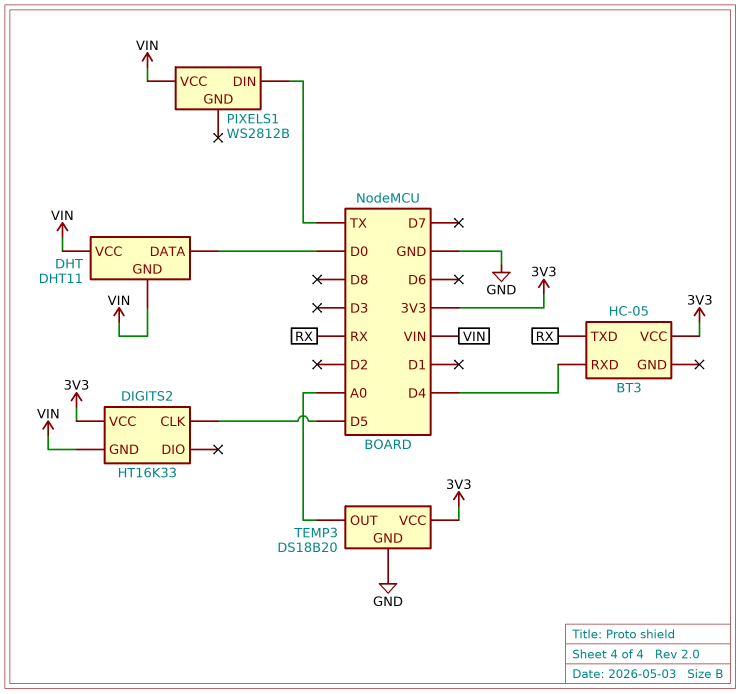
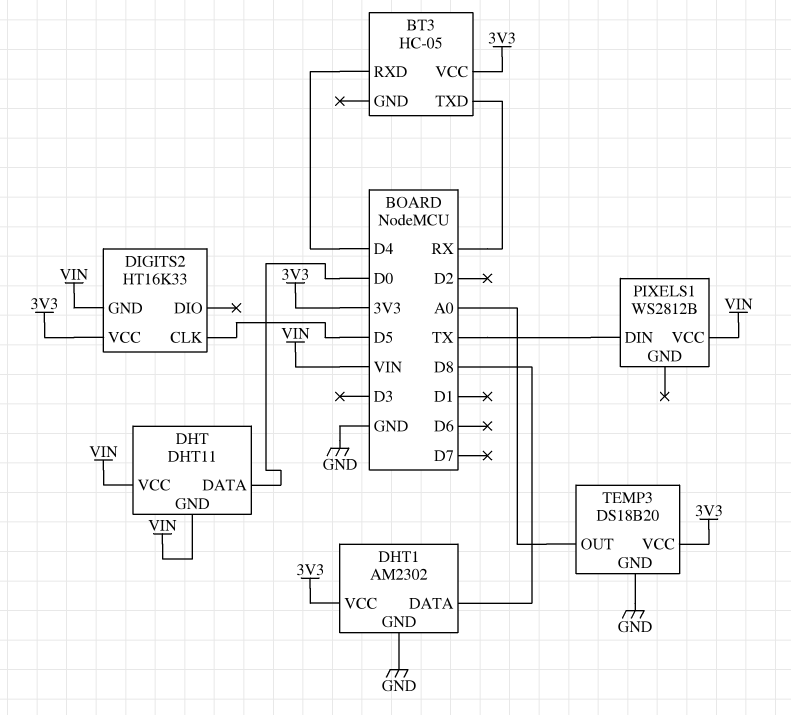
DHT1: none -> AM2302
DHT1 pin DATA: none -> D8
DHT1 pin GND: none -> GND
DHT1 pin VCC: none -> 3V3

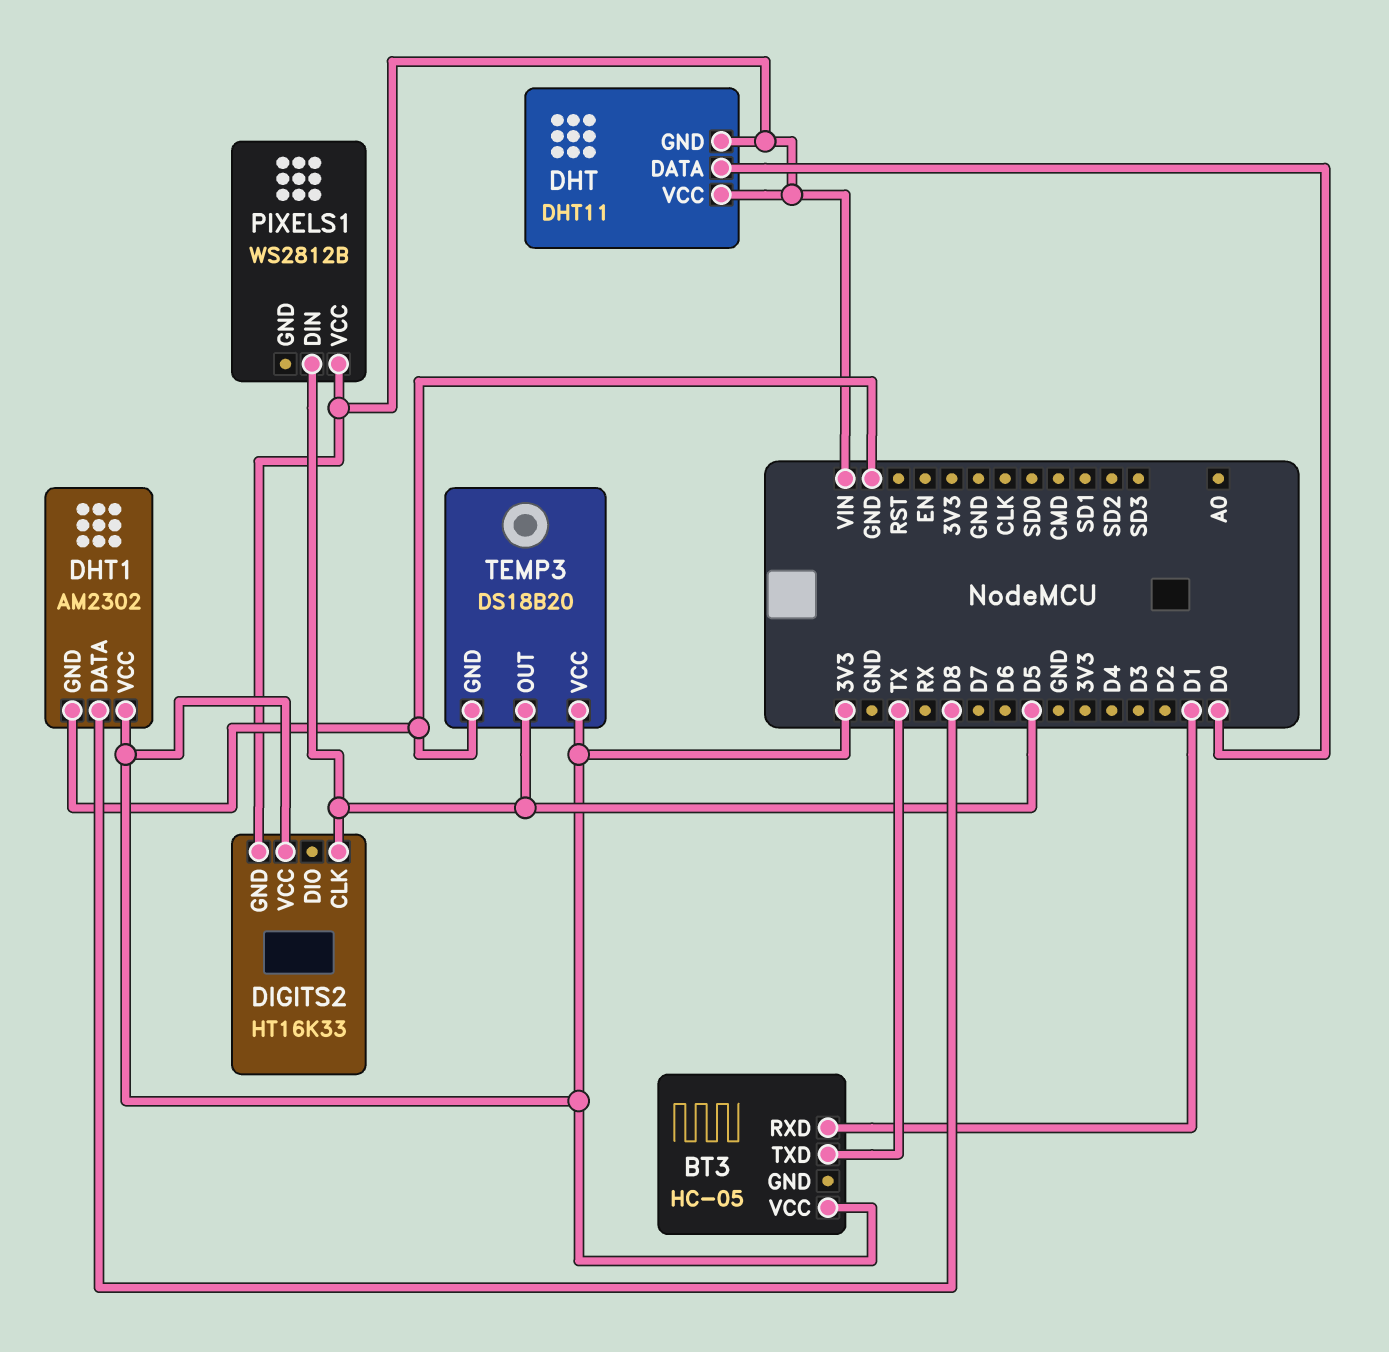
BT3 pin RXD: D4 -> D1
BT3 pin TXD: RX -> TX
PIXELS1 pin DIN: TX -> D5
TEMP3 pin OUT: A0 -> D5

